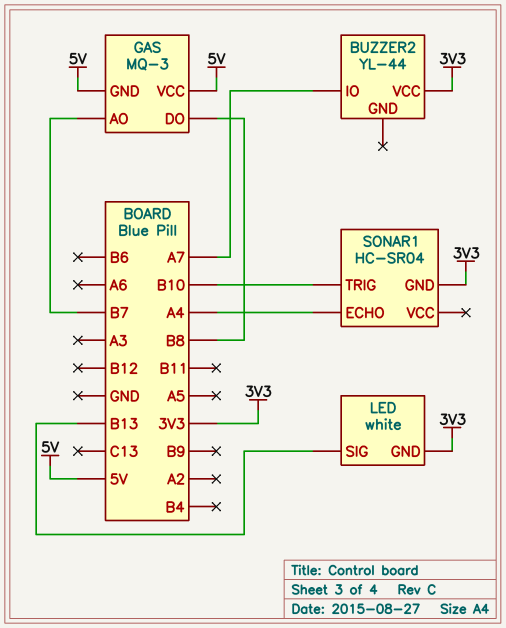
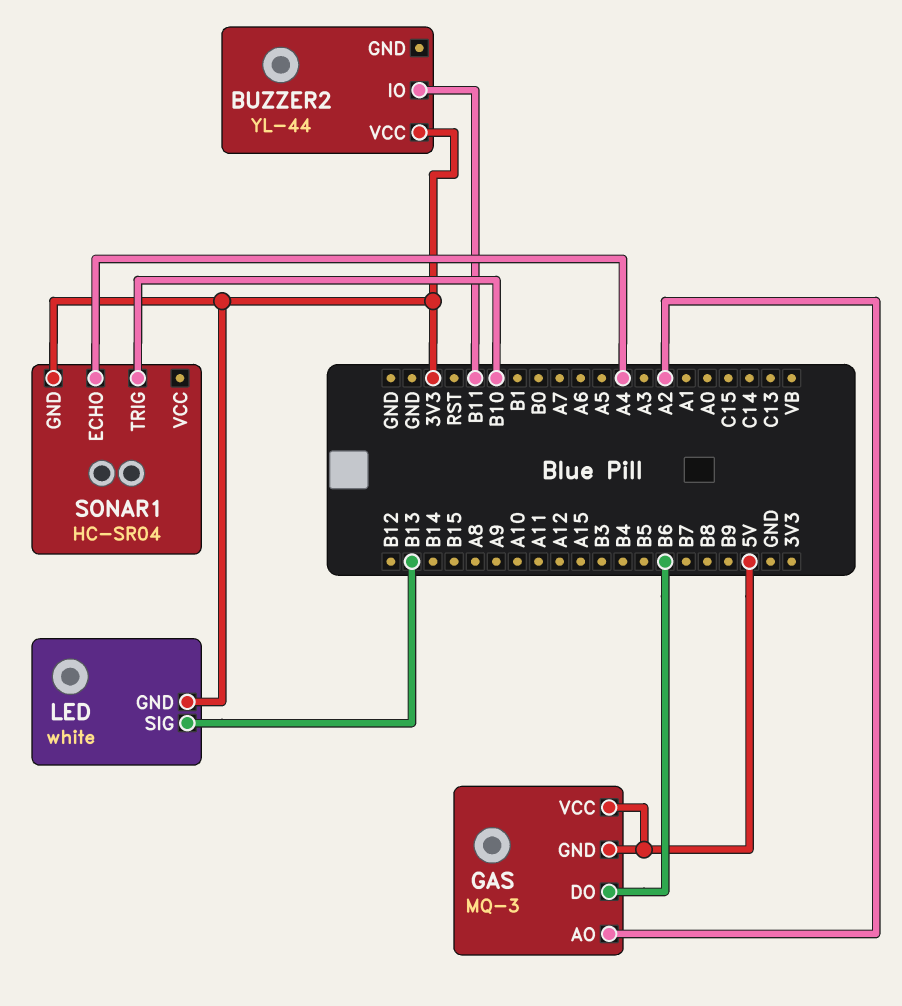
BUZZER2 pin IO: A7 -> B11
GAS pin AO: B7 -> A2
GAS pin DO: B8 -> B6

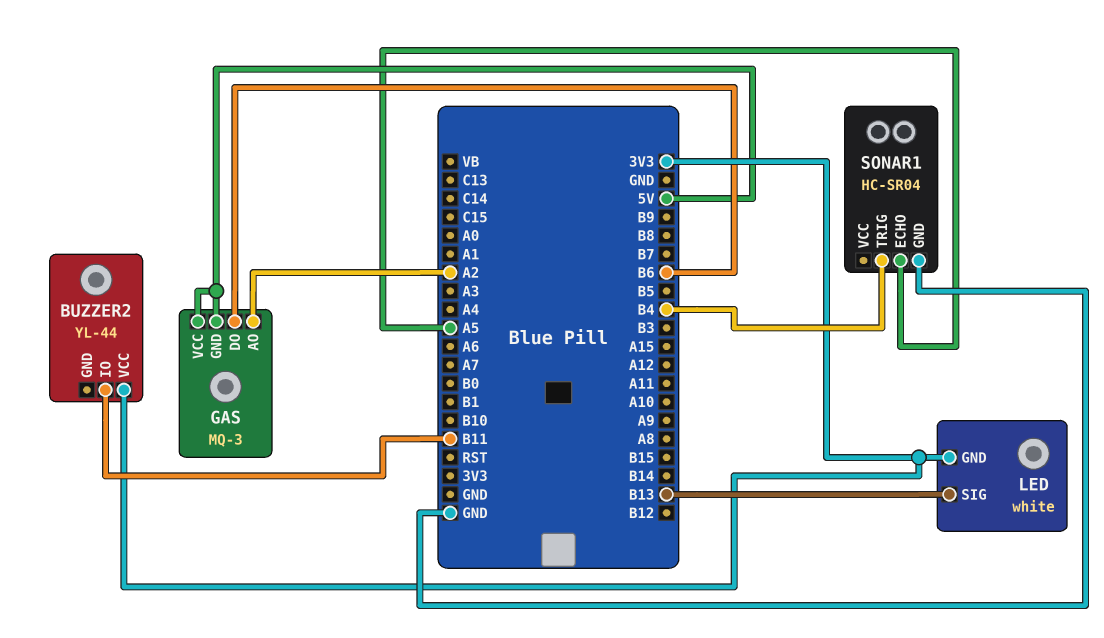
SONAR1 pin ECHO: A4 -> A5
SONAR1 pin GND: 3V3 -> GND
SONAR1 pin TRIG: B10 -> B4

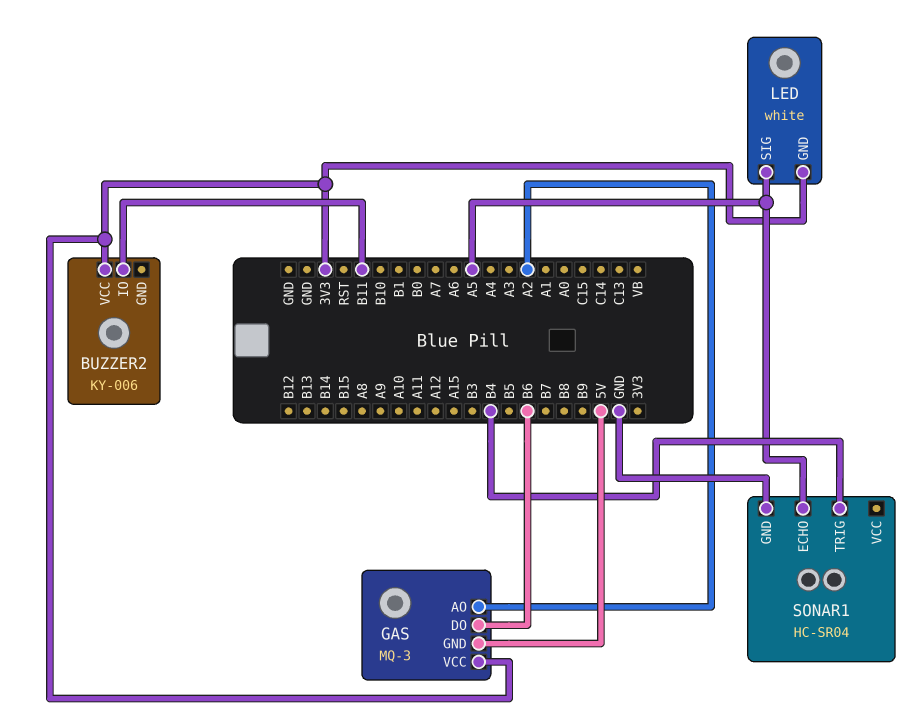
BUZZER2: YL-44 -> KY-006
GAS pin VCC: 5V -> 3V3
LED pin SIG: B13 -> A5

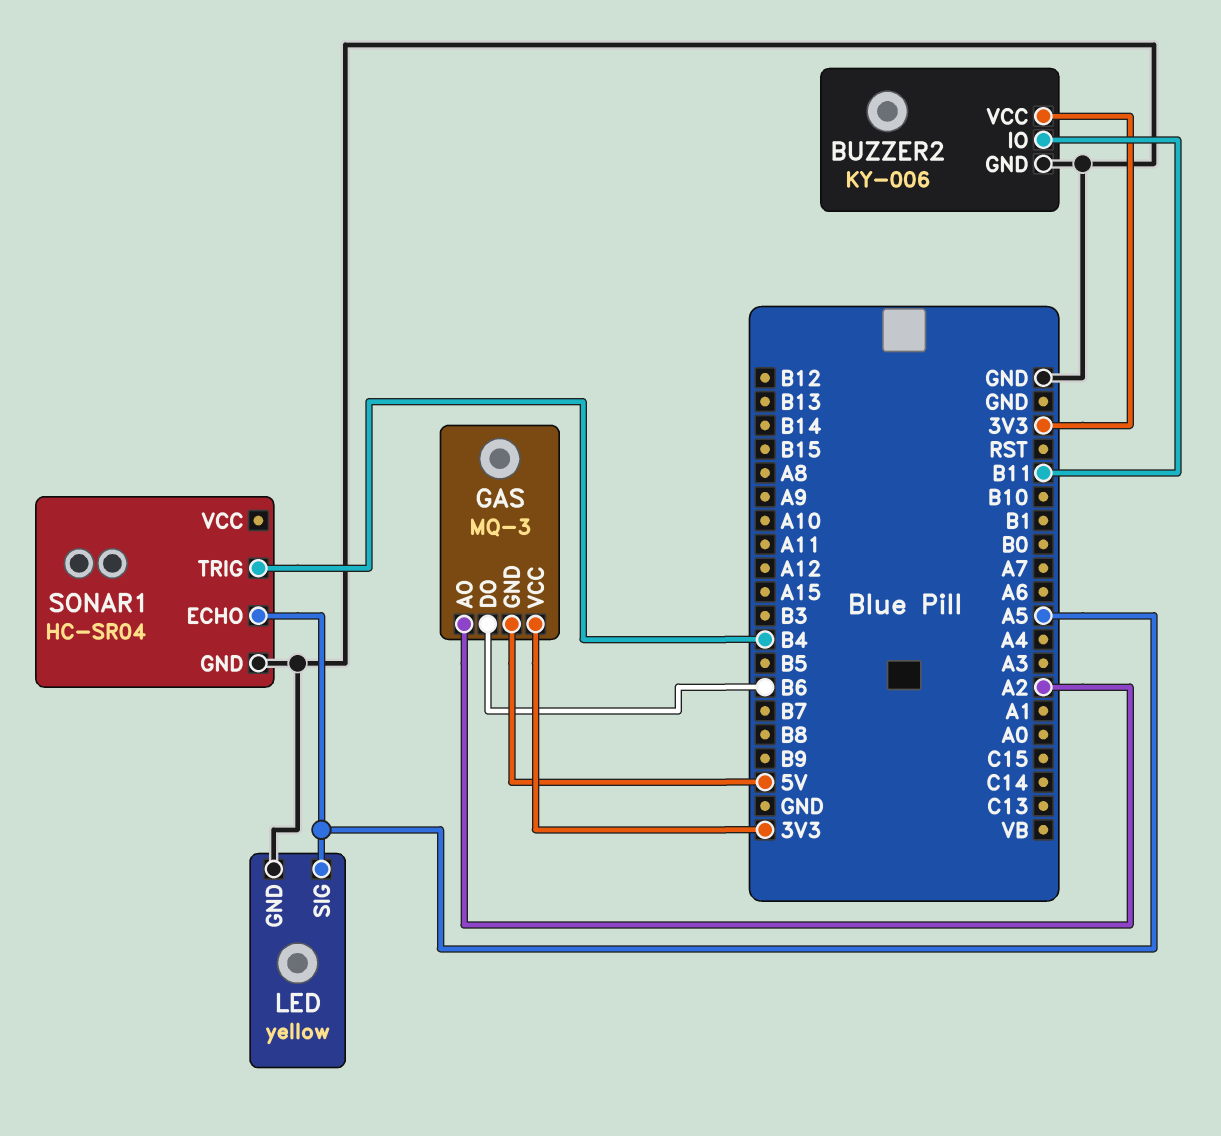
BUZZER2 pin GND: none -> GND
LED: white -> yellow
LED pin GND: 3V3 -> GND

